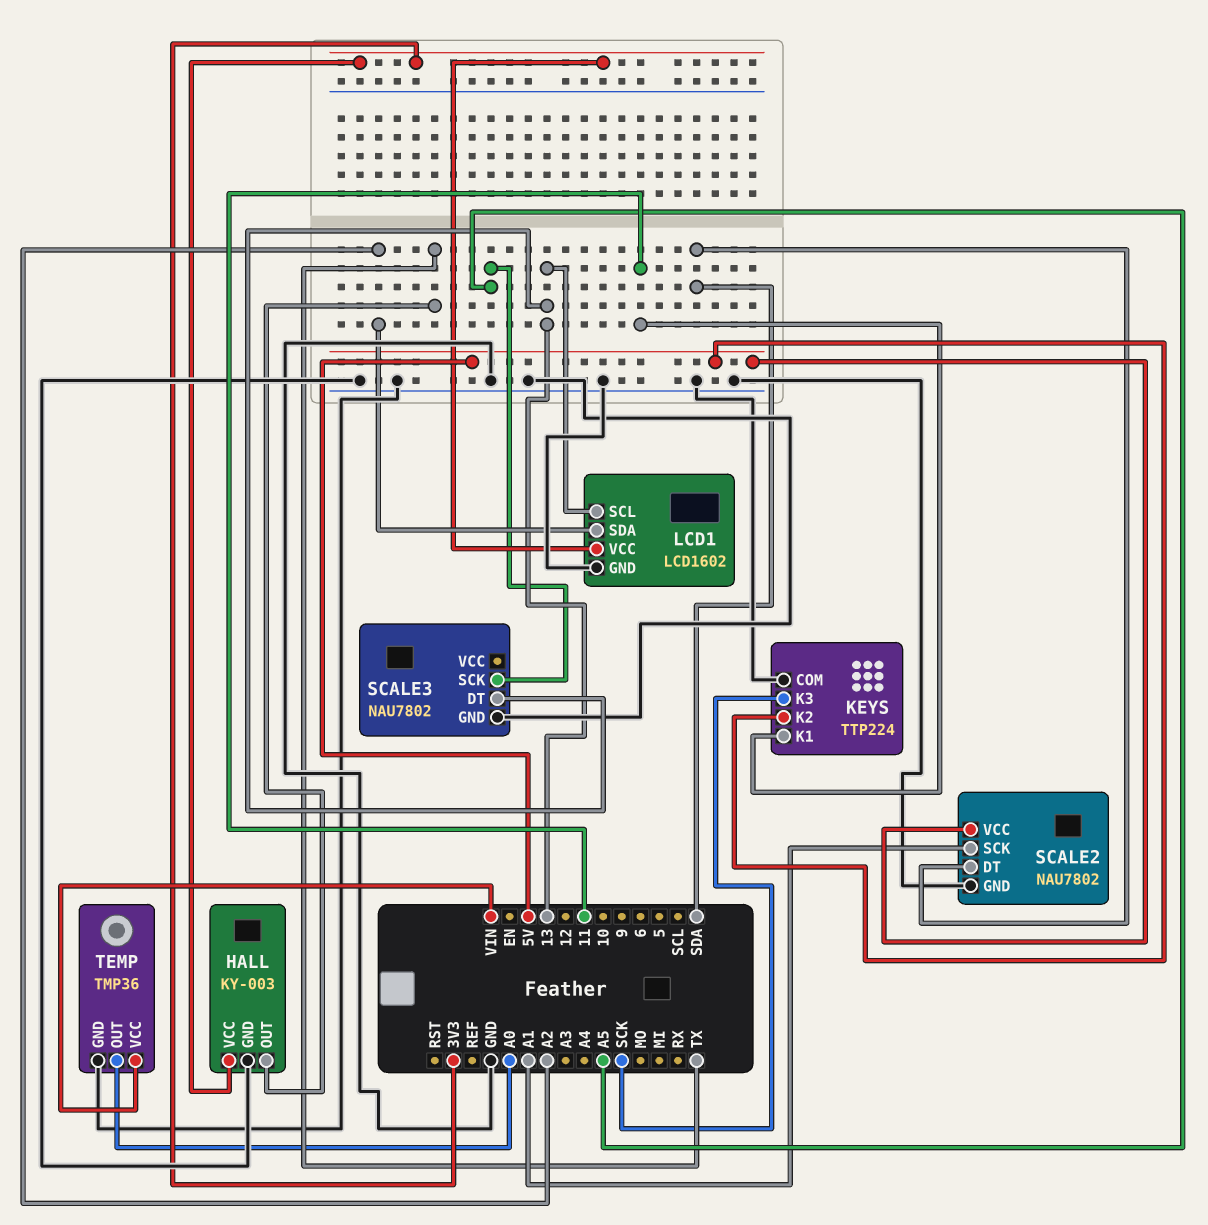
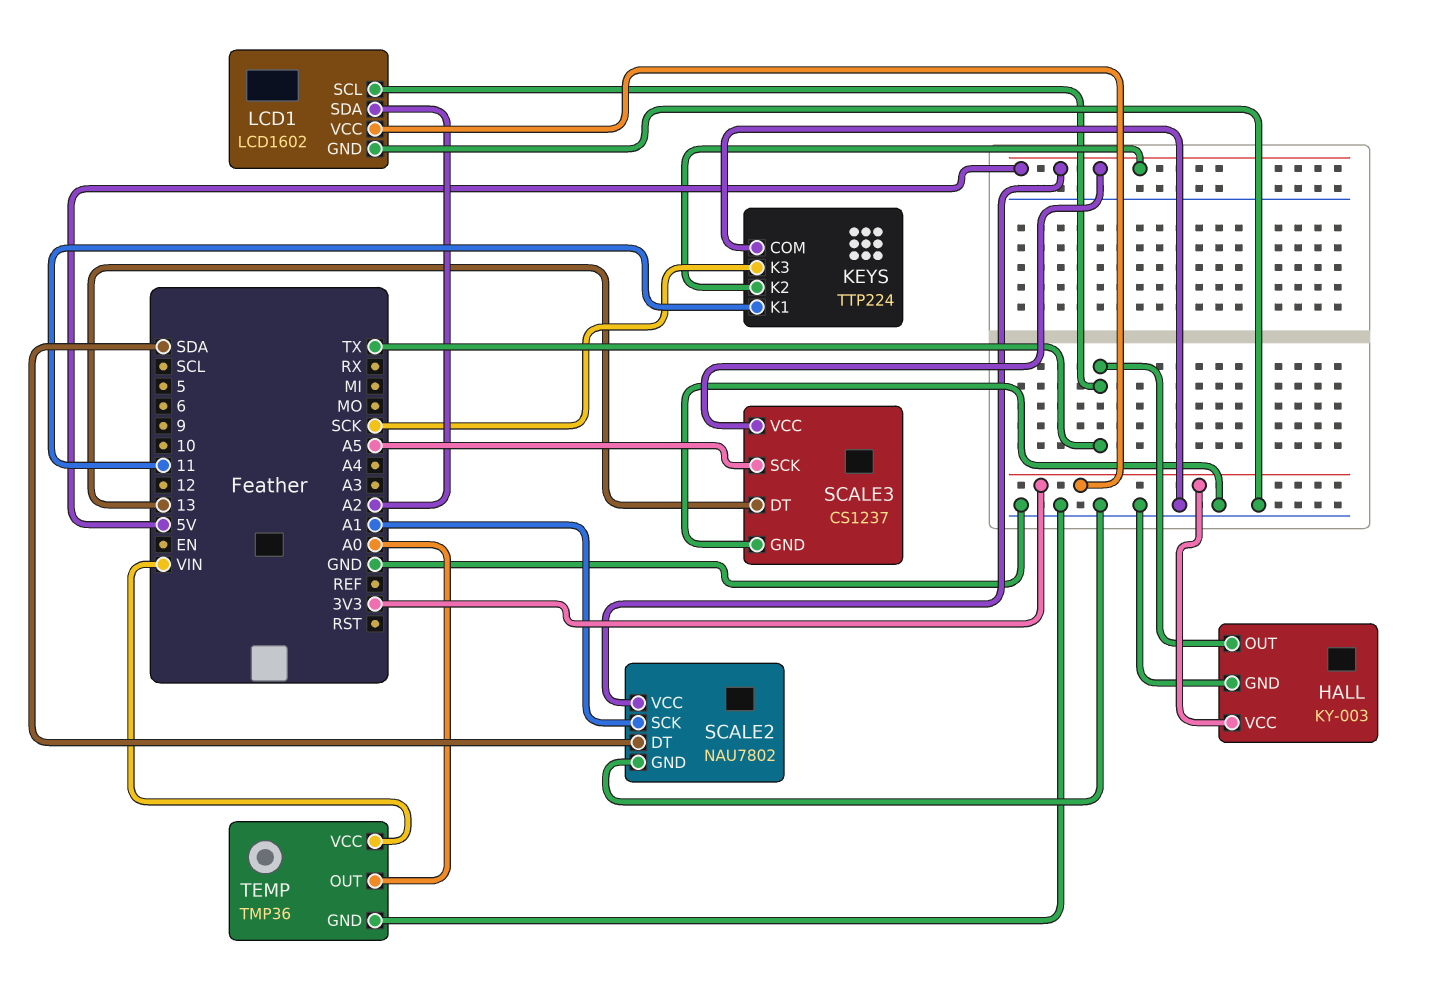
LCD1 pin SCL: 13 -> TX
SCALE3: NAU7802 -> CS1237
SCALE3 pin VCC: none -> 5V

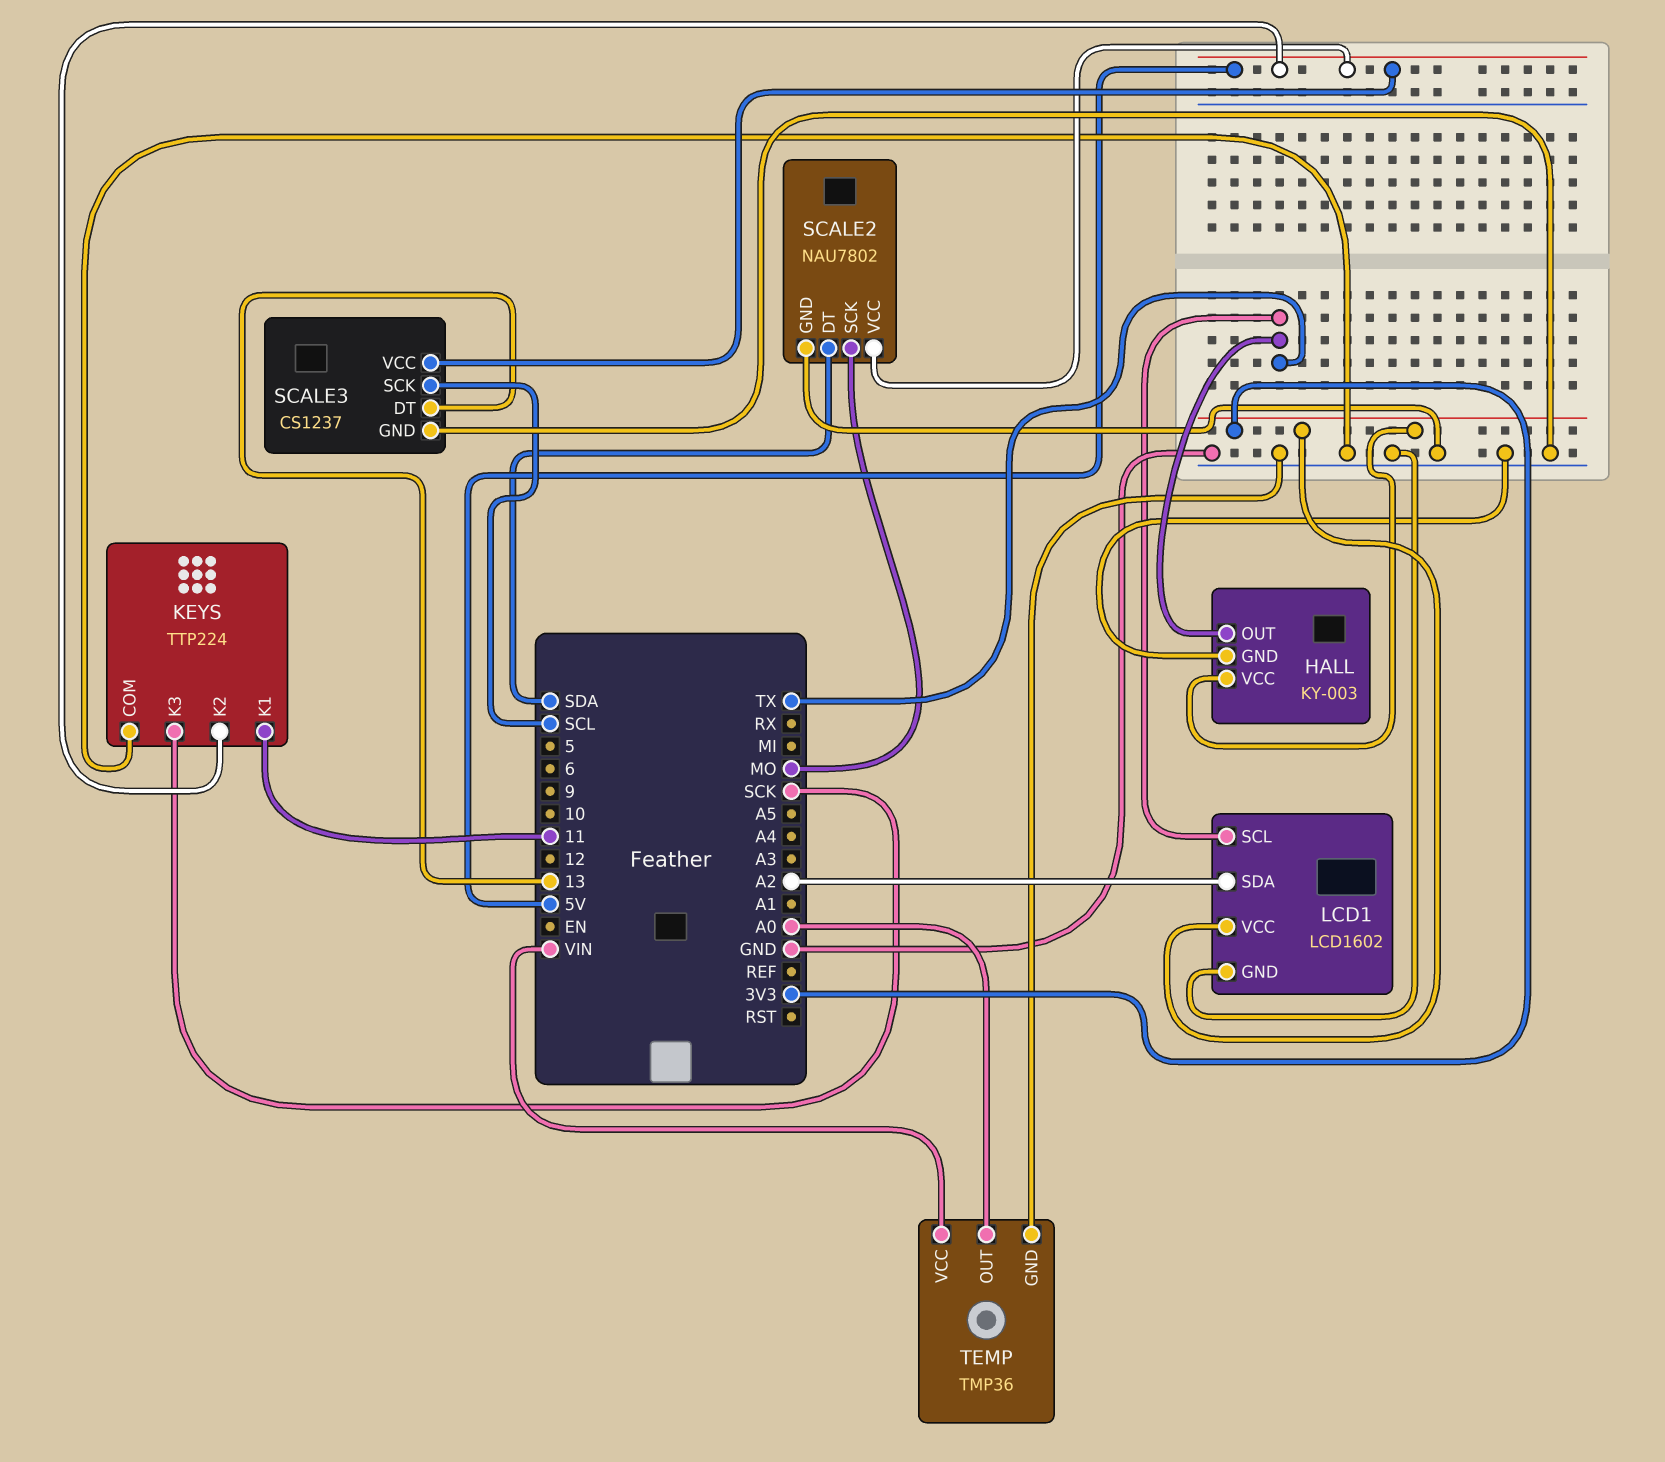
SCALE2 pin SCK: A1 -> MO
SCALE3 pin SCK: A5 -> SCL

